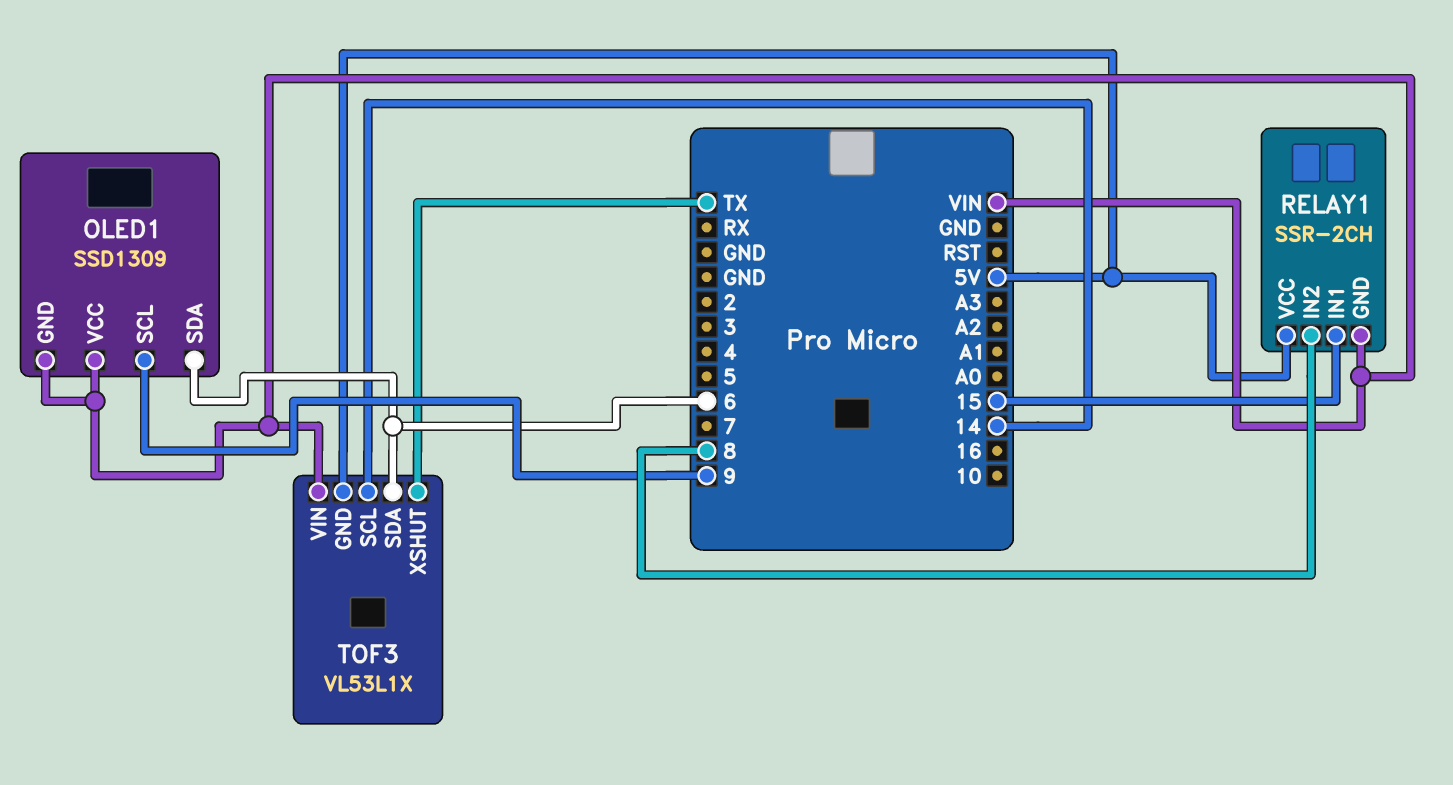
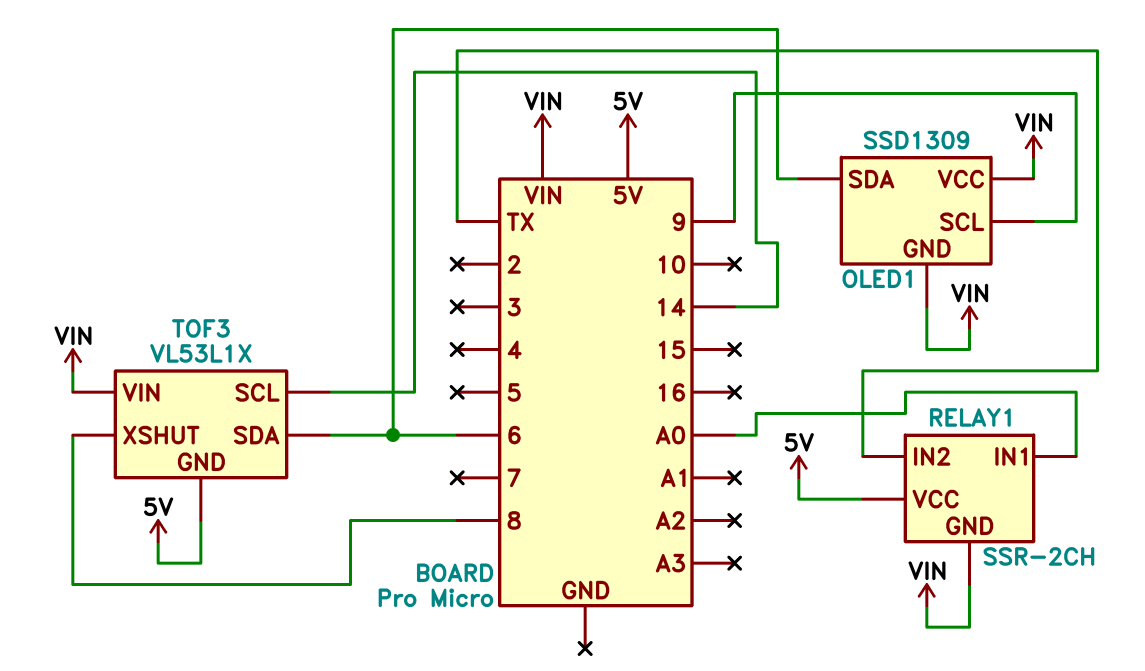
RELAY1 pin IN1: 15 -> A0
RELAY1 pin IN2: 8 -> TX
TOF3 pin XSHUT: TX -> 8

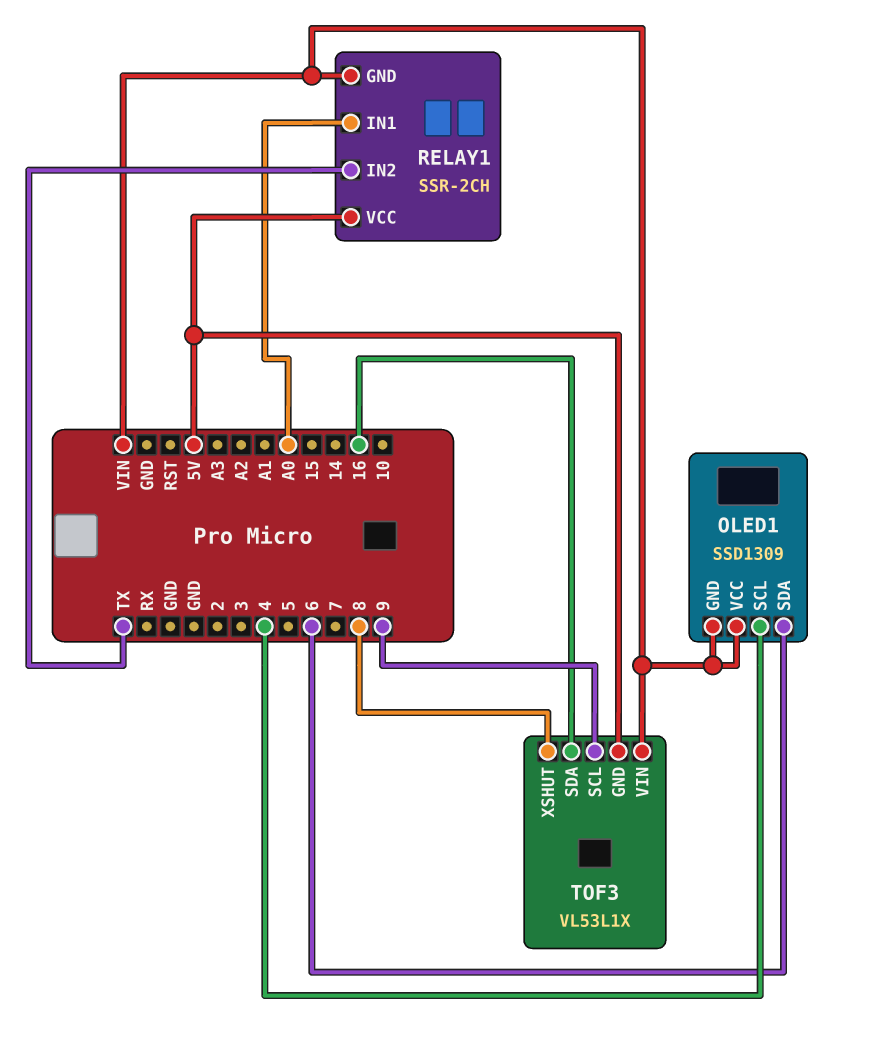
OLED1 pin SCL: 9 -> 4
TOF3 pin SCL: 14 -> 9
TOF3 pin SDA: 6 -> 16

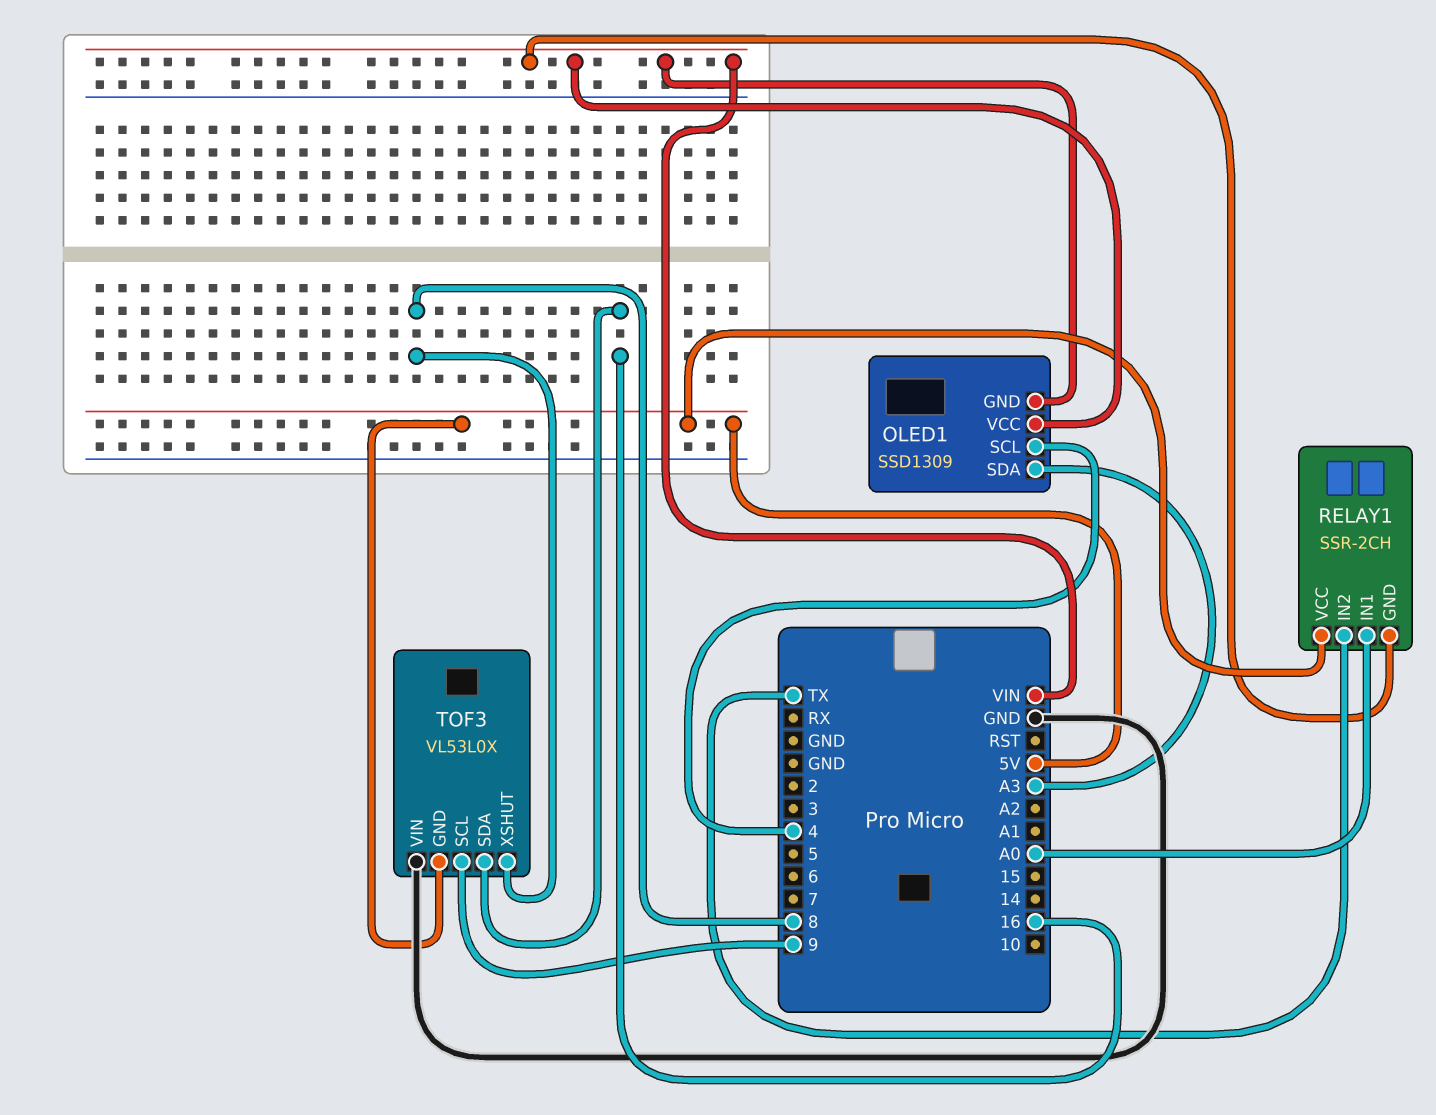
OLED1 pin SDA: 6 -> A3
TOF3: VL53L1X -> VL53L0X
TOF3 pin VIN: VIN -> GND

